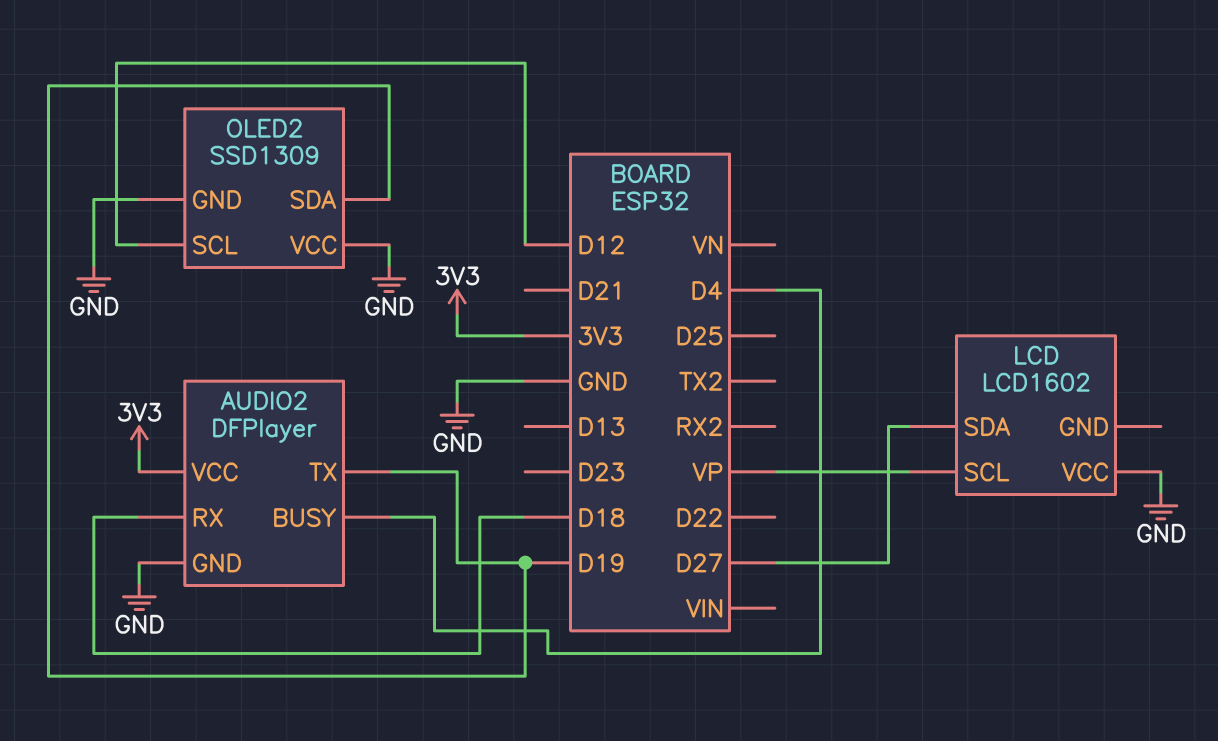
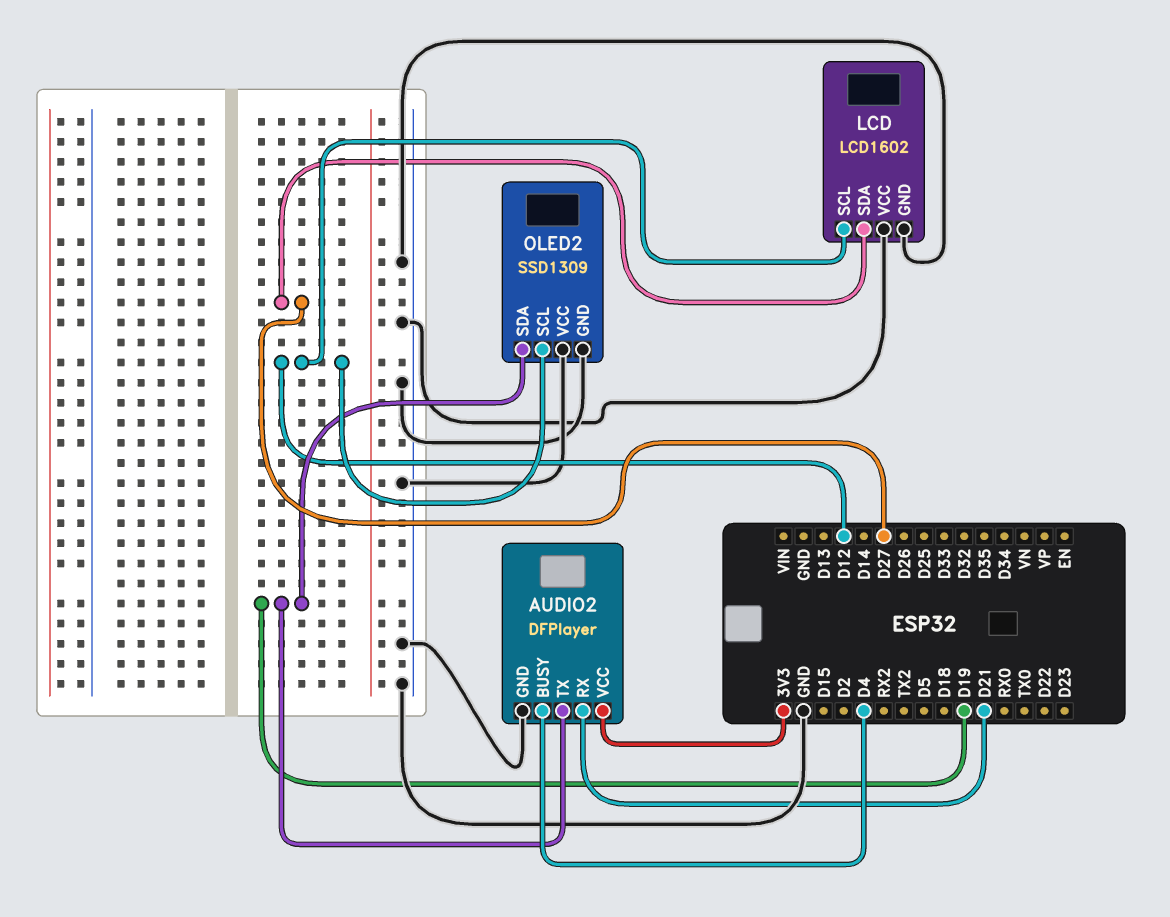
AUDIO2 pin RX: D18 -> D21
LCD pin GND: none -> GND
LCD pin SCL: VP -> D12

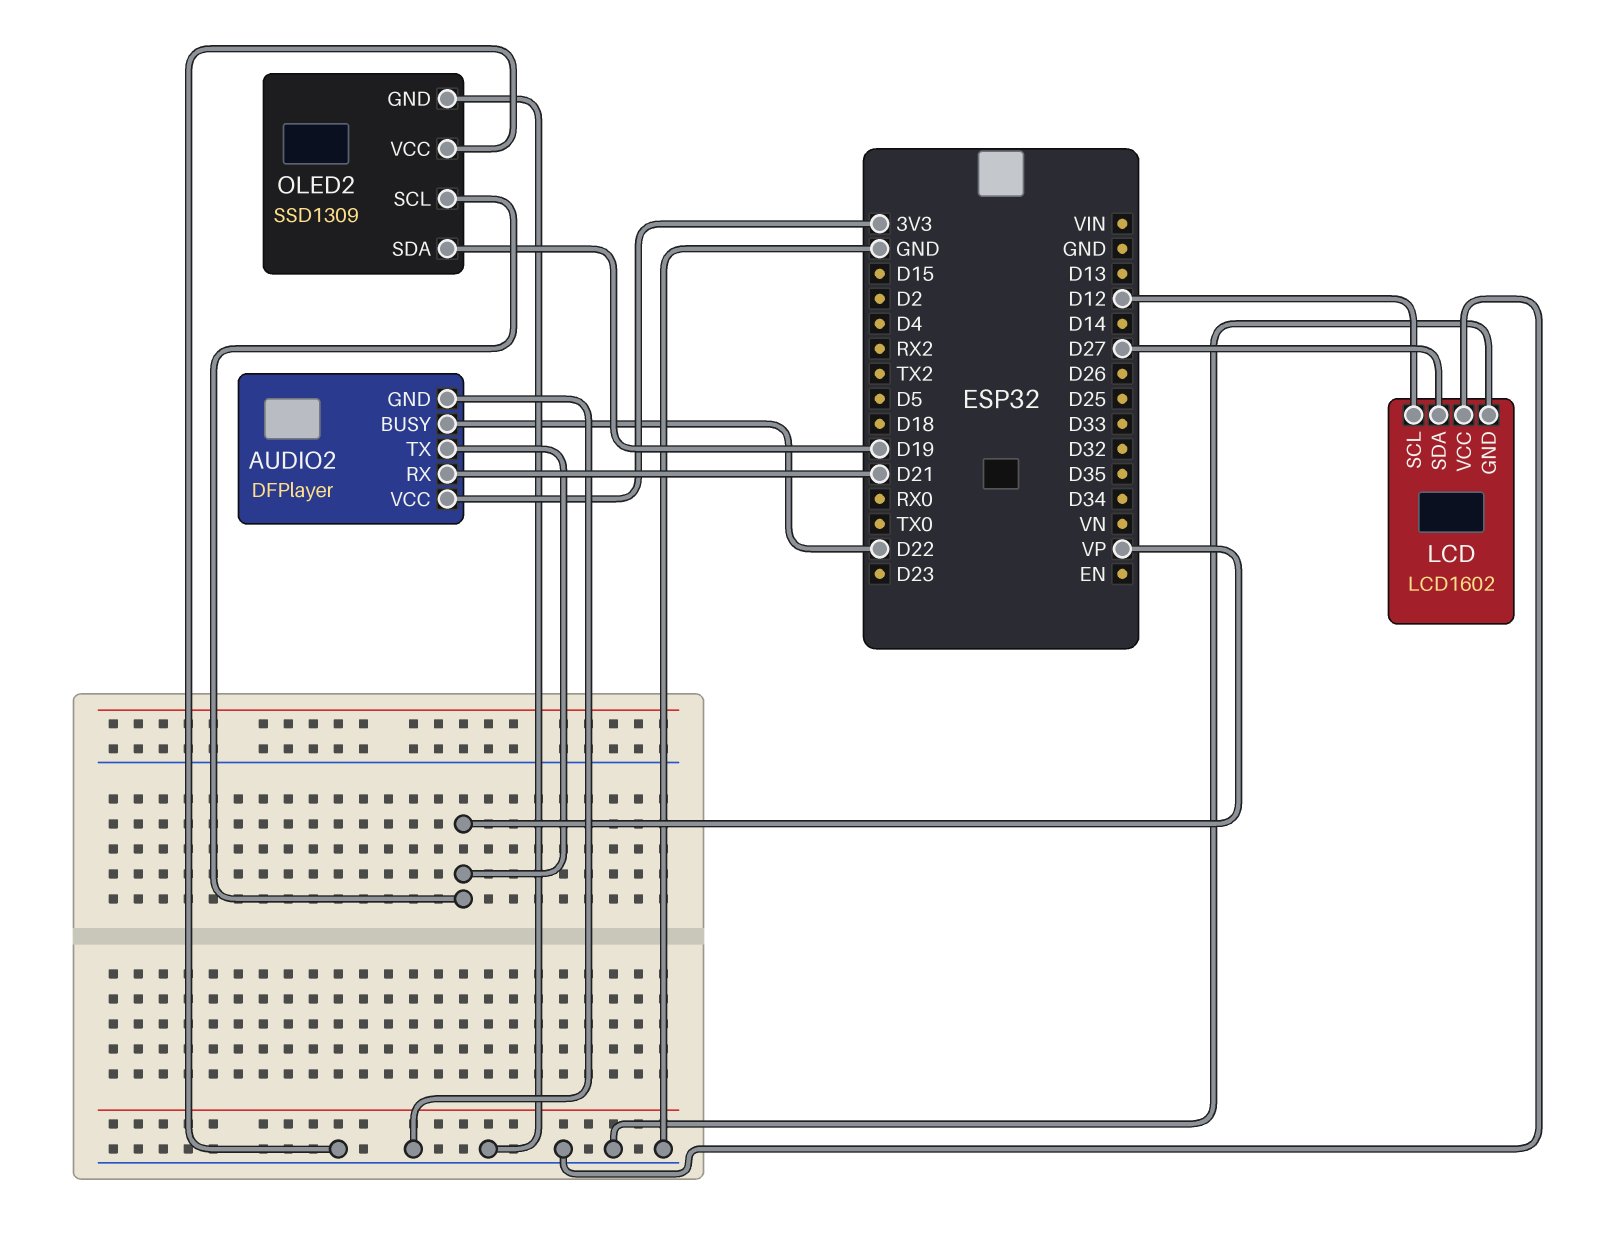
AUDIO2 pin BUSY: D4 -> D22
AUDIO2 pin TX: D19 -> VP
OLED2 pin SCL: D12 -> VP

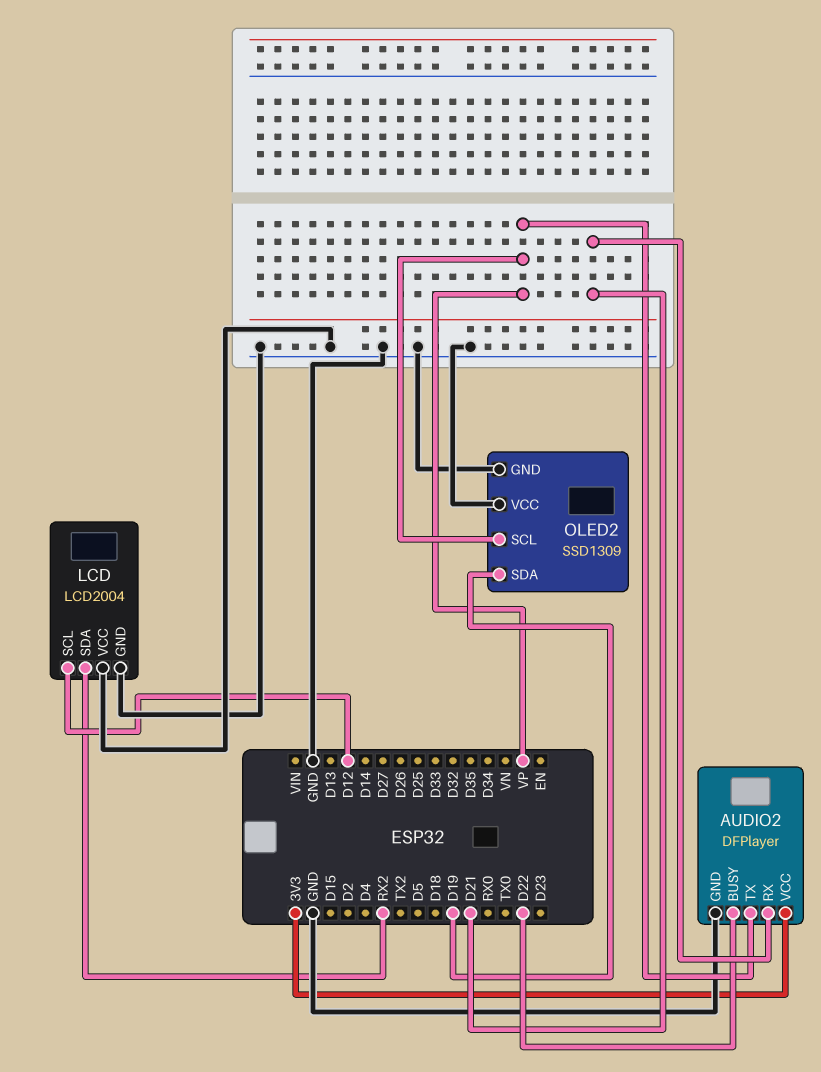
LCD: LCD1602 -> LCD2004
LCD pin SDA: D27 -> RX2

